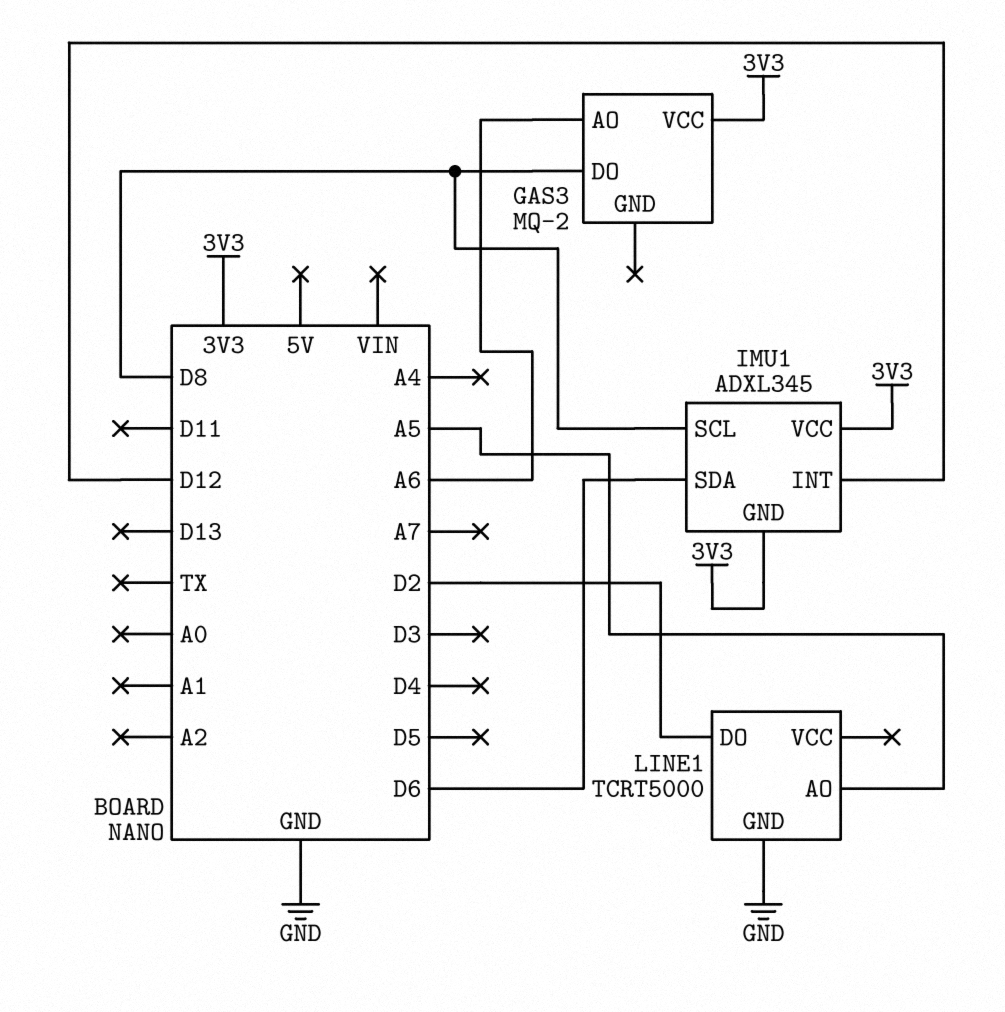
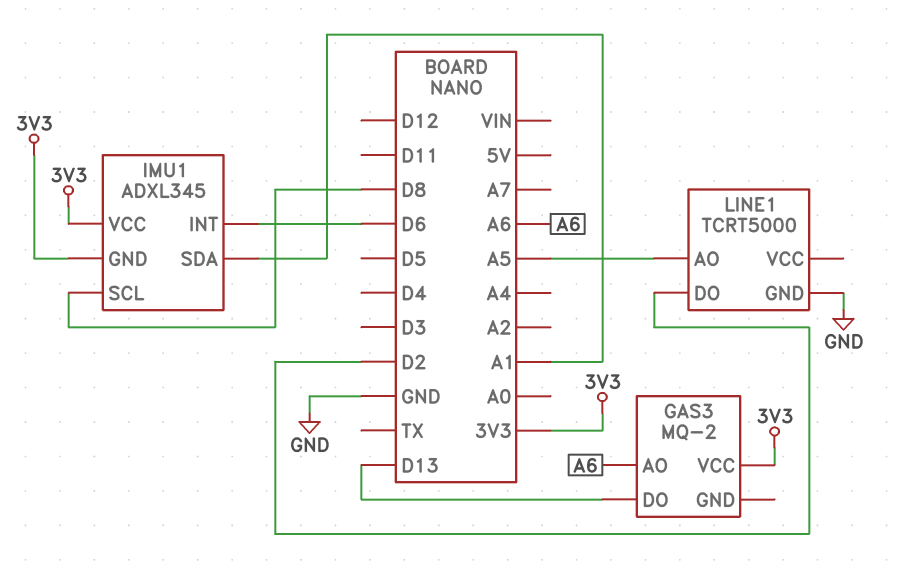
GAS3 pin DO: D8 -> D13
IMU1 pin INT: D12 -> D6
IMU1 pin SDA: D6 -> A1

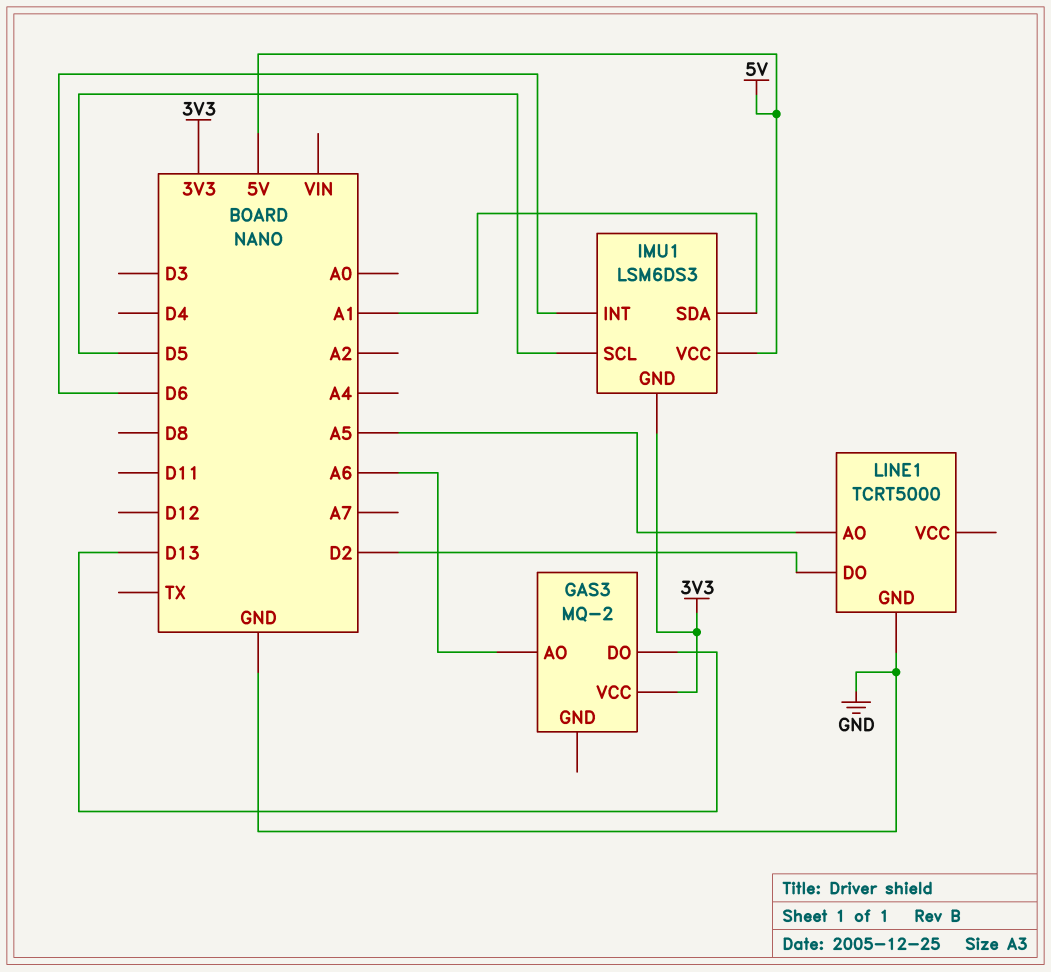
IMU1: ADXL345 -> LSM6DS3
IMU1 pin SCL: D8 -> D5
IMU1 pin VCC: 3V3 -> 5V

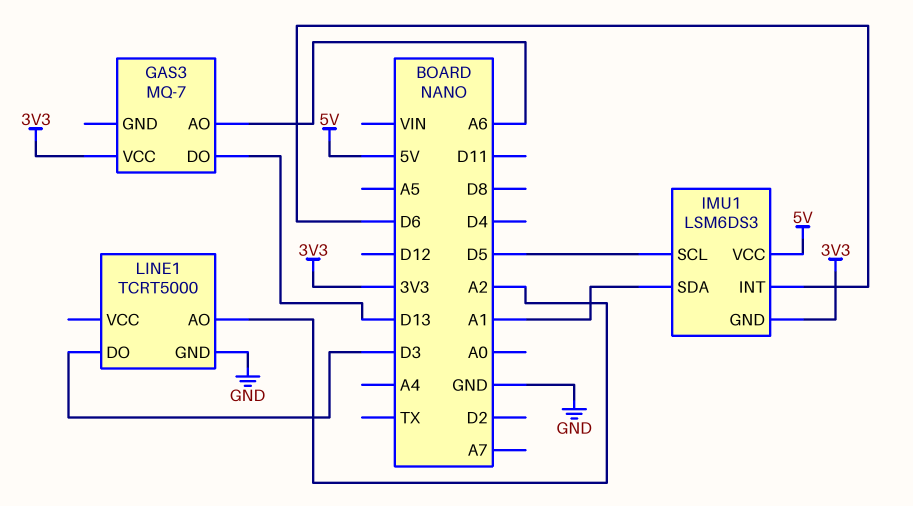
GAS3: MQ-2 -> MQ-7
LINE1 pin AO: A5 -> A2
LINE1 pin DO: D2 -> D3

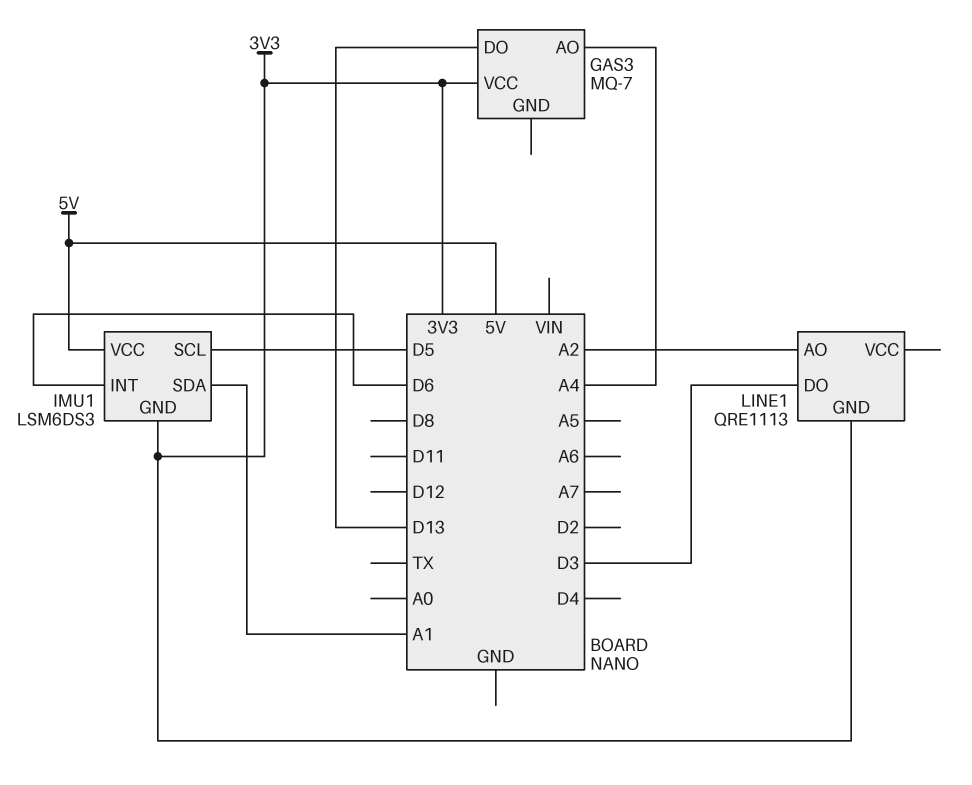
GAS3 pin AO: A6 -> A4
LINE1: TCRT5000 -> QRE1113
LINE1 pin GND: GND -> 3V3

